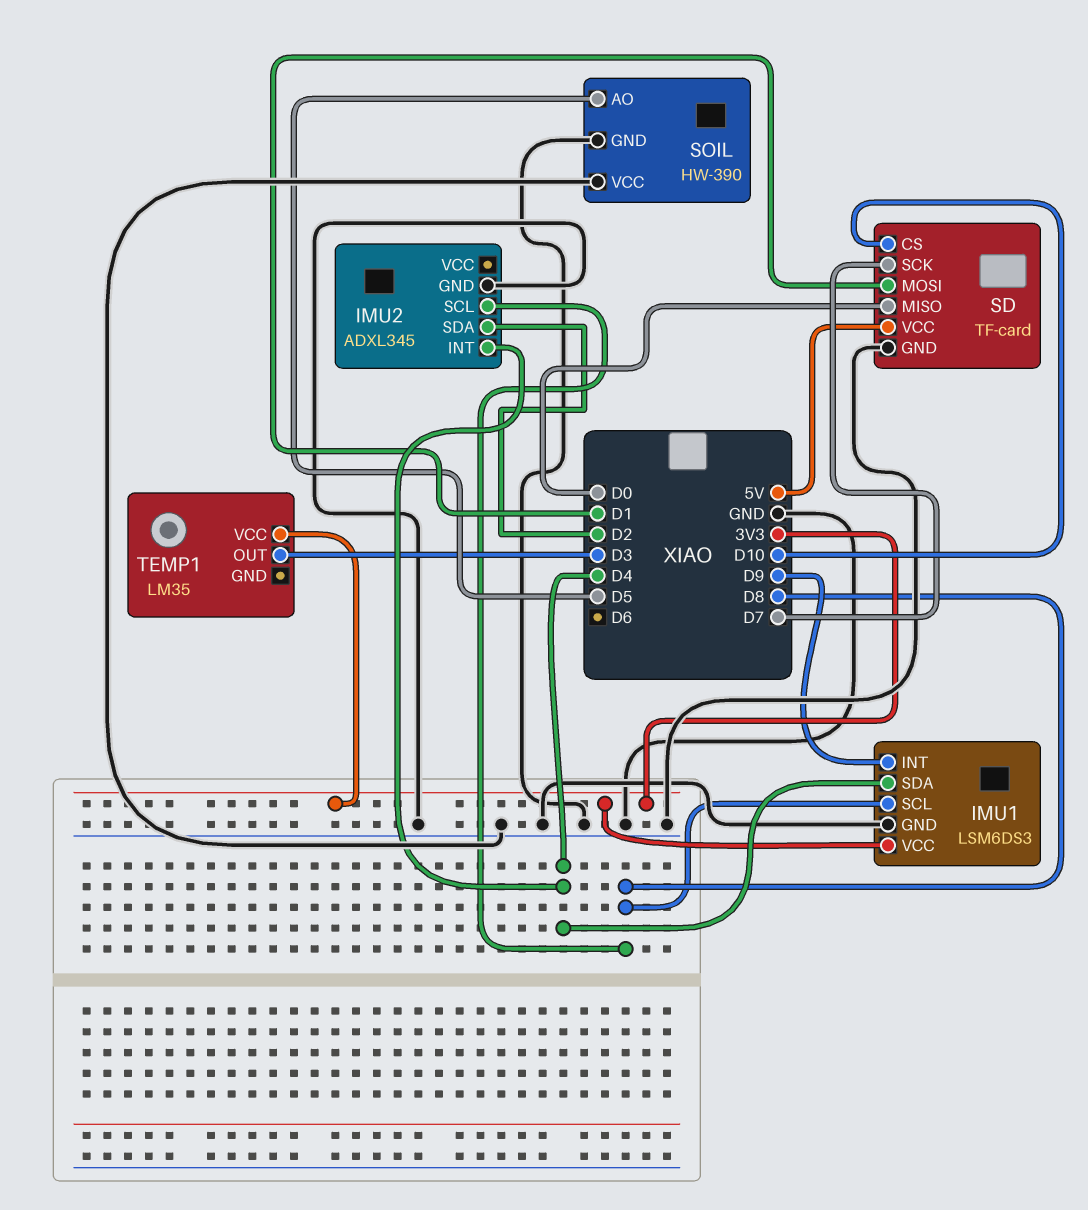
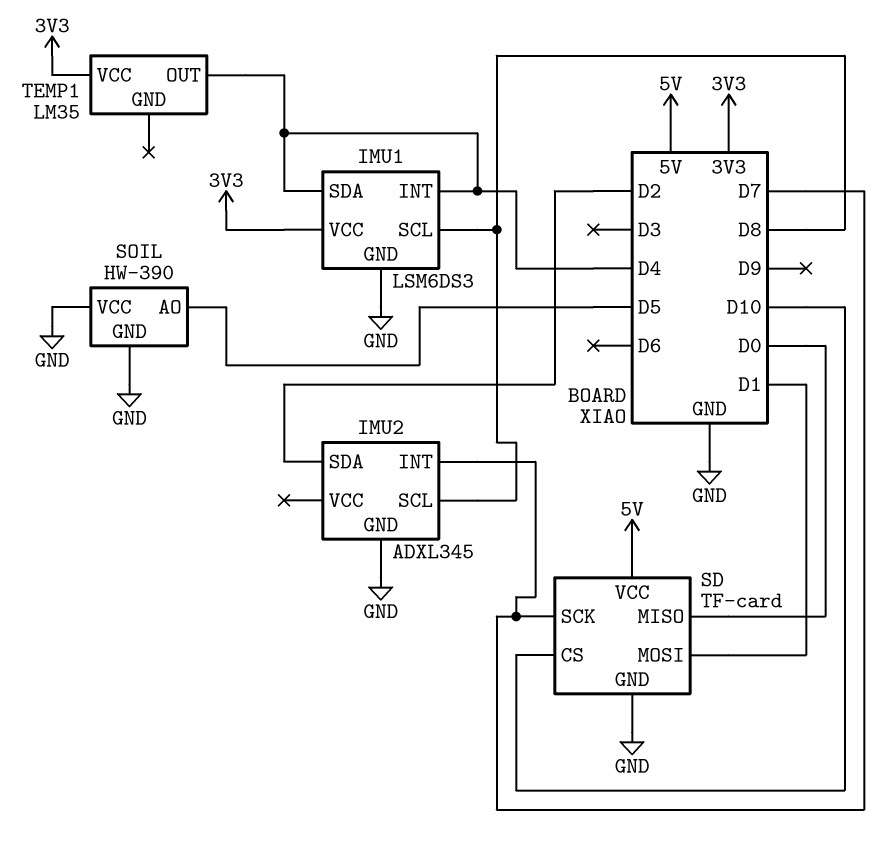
IMU1 pin INT: D9 -> D4
IMU2 pin INT: D4 -> D7
TEMP1 pin OUT: D3 -> D4

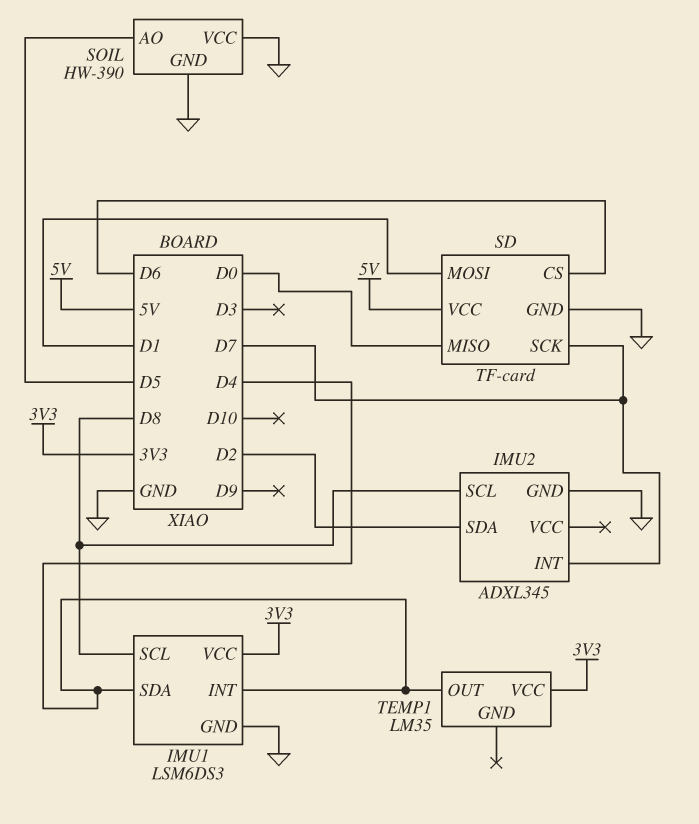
SD pin CS: D10 -> D6

